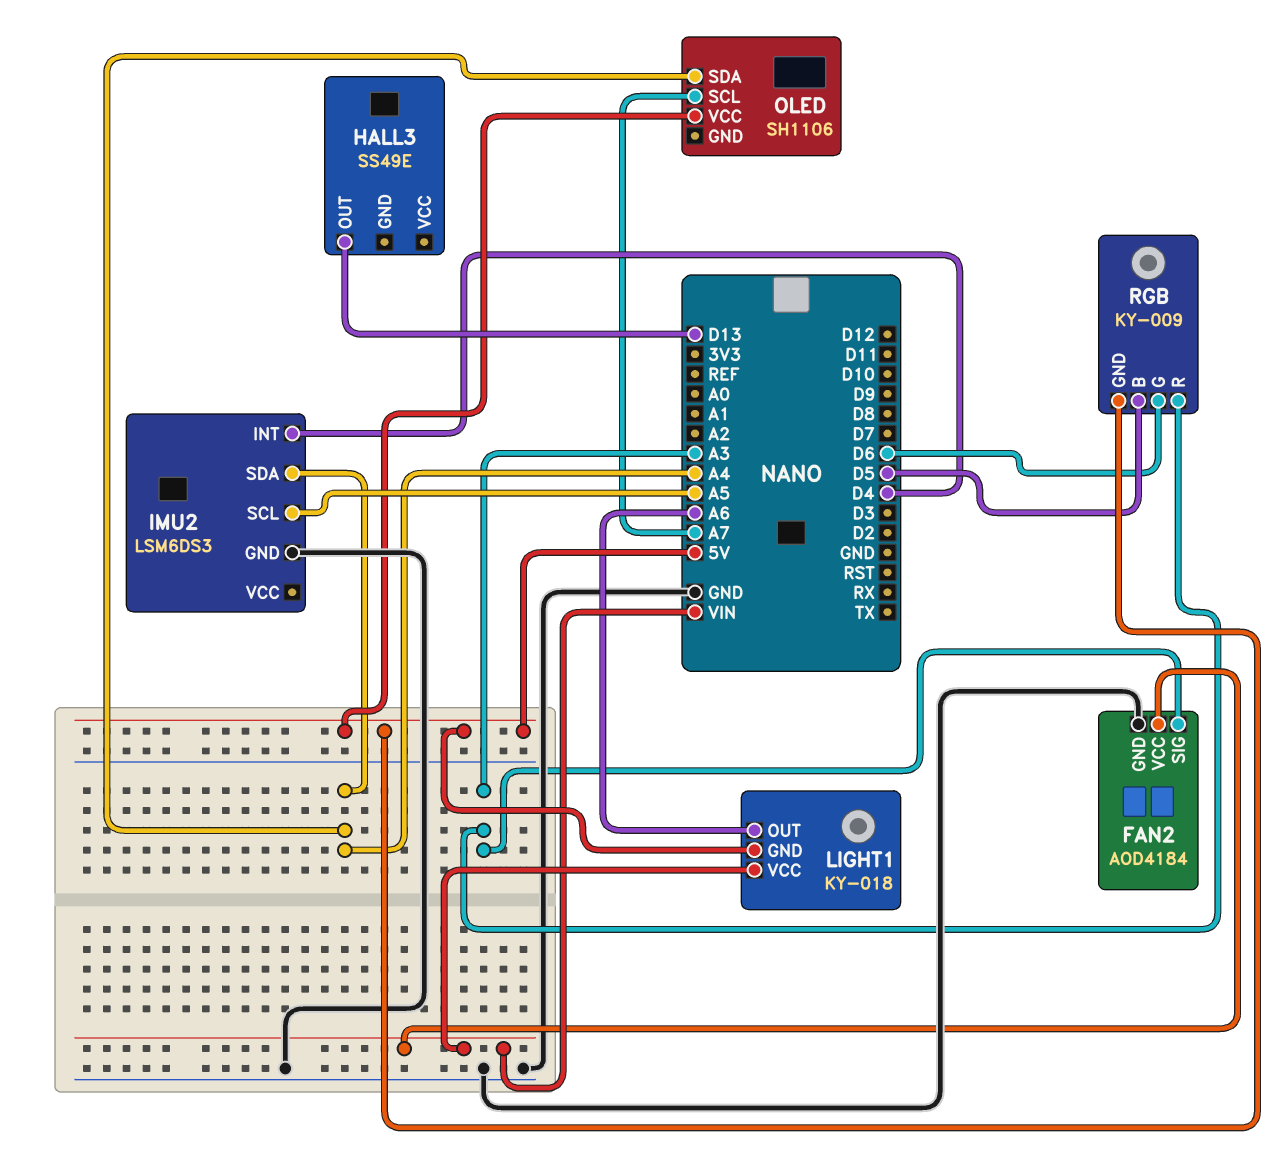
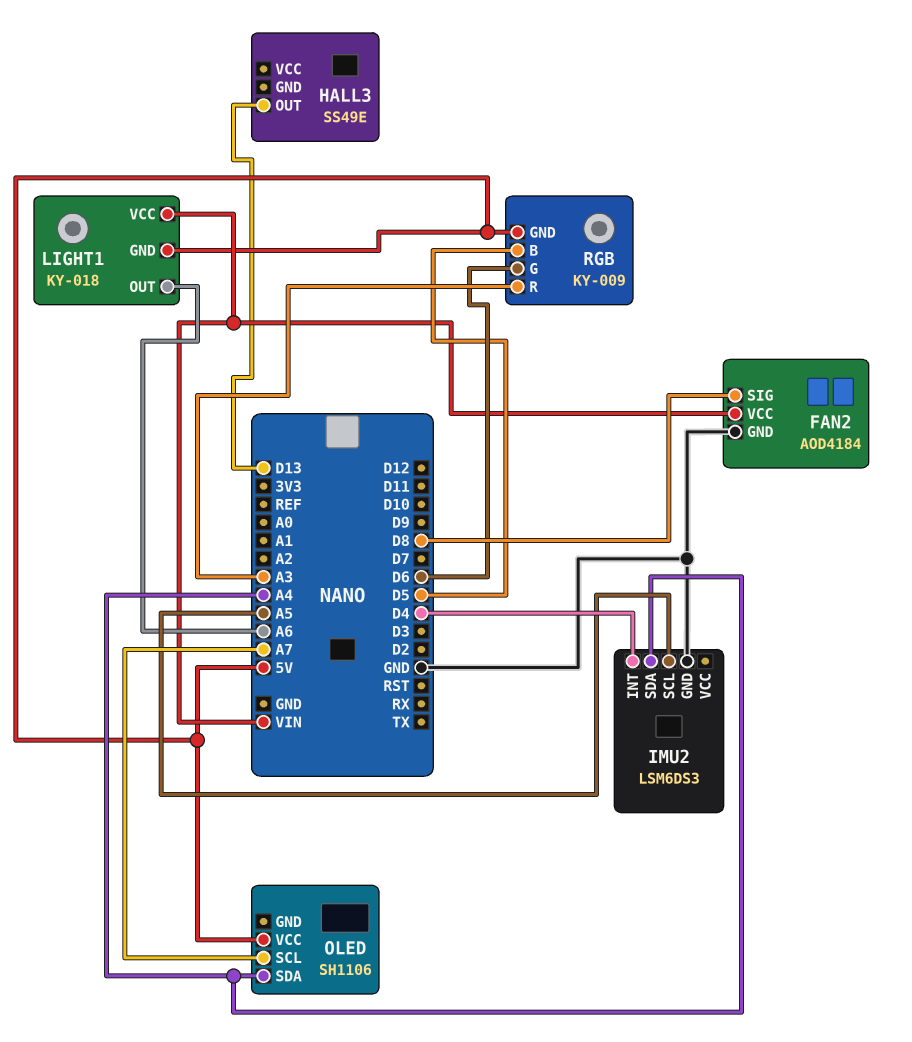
FAN2 pin SIG: A3 -> D8

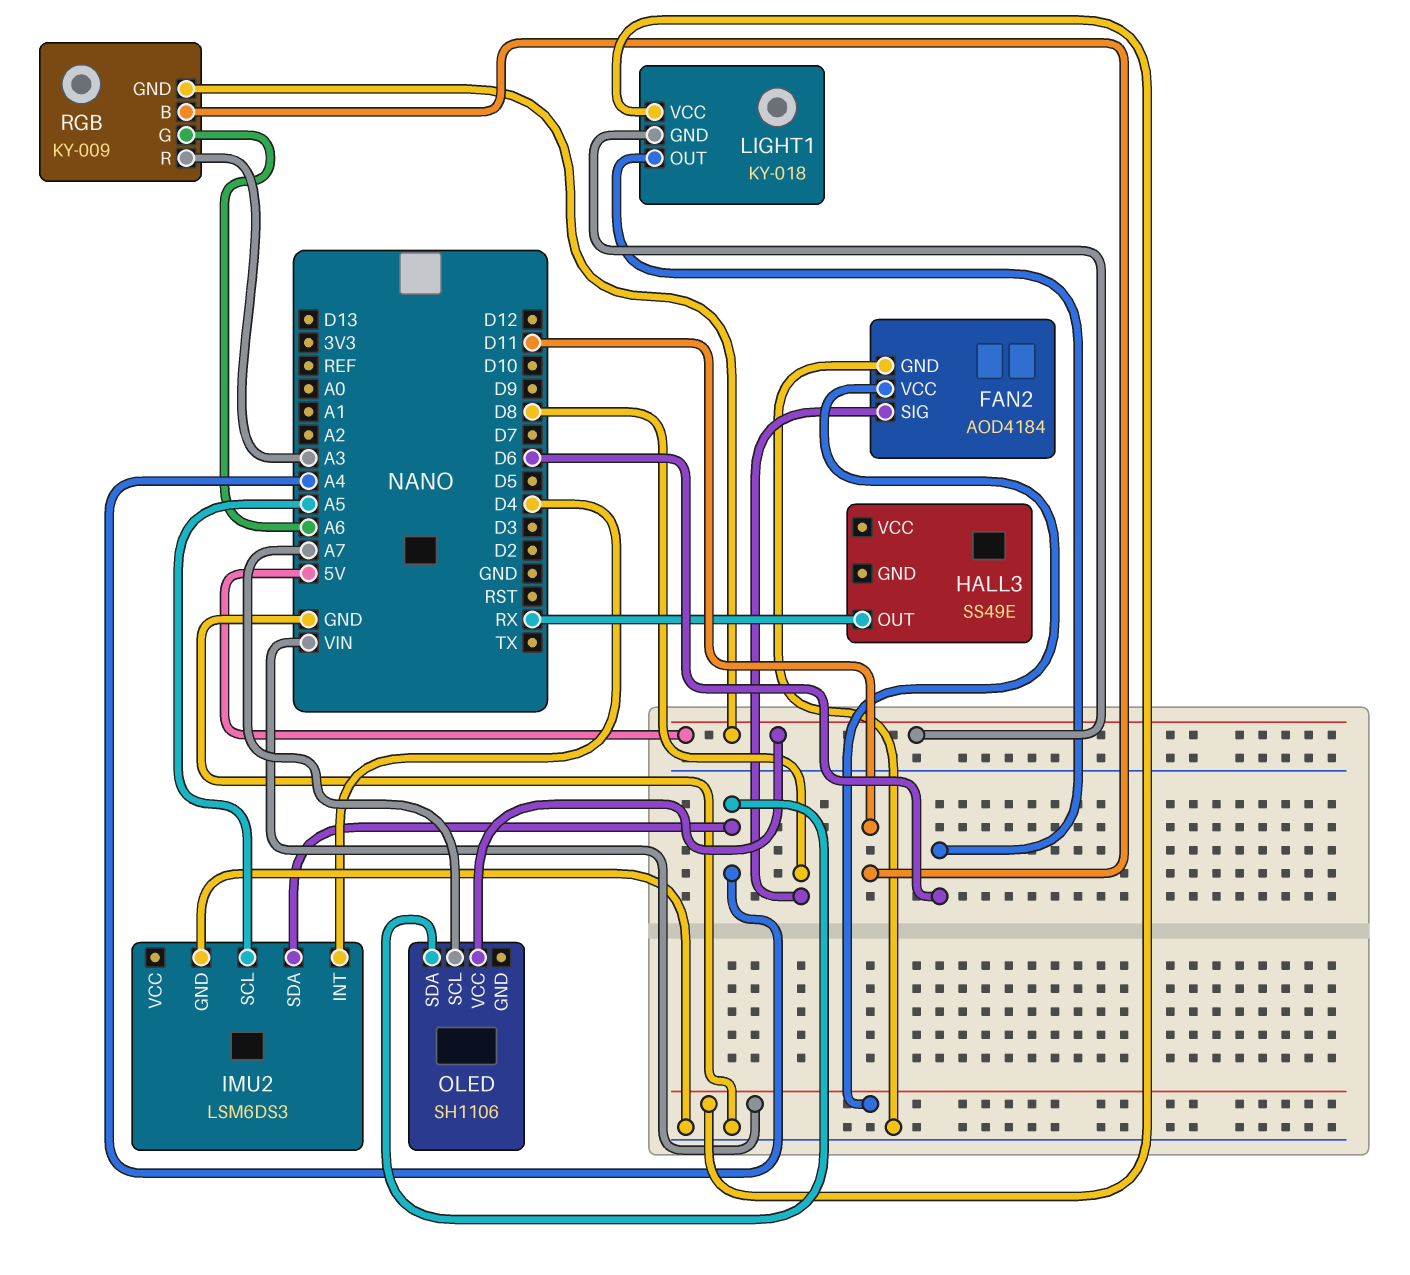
HALL3 pin OUT: D13 -> RX
LIGHT1 pin OUT: A6 -> D6
RGB pin B: D5 -> D11
RGB pin G: D6 -> A6

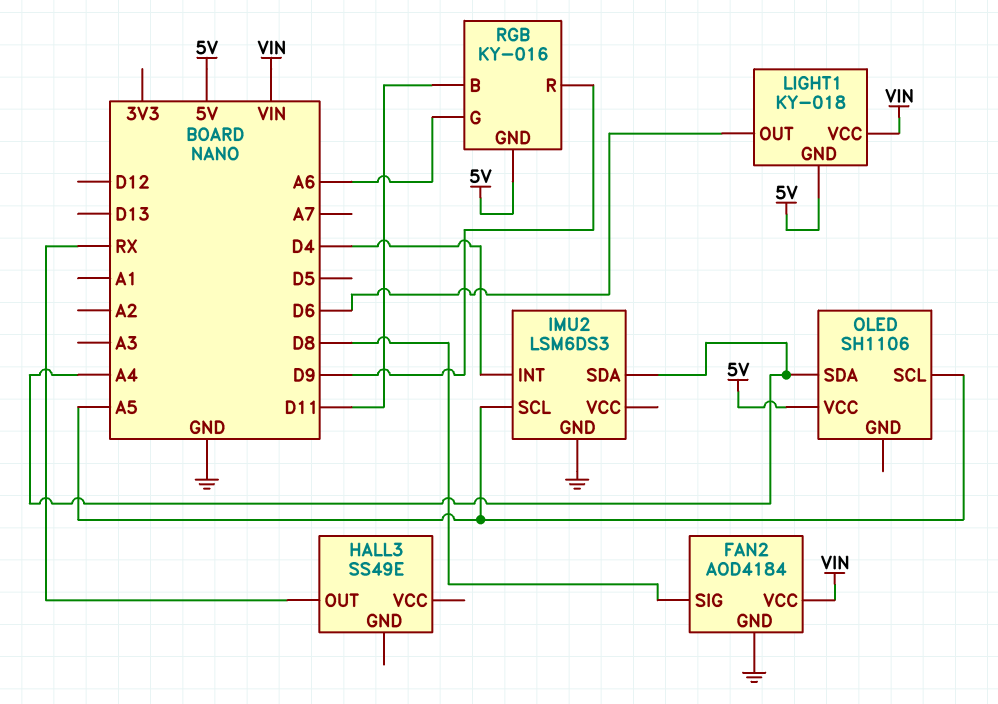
OLED pin SCL: A7 -> A5
RGB: KY-009 -> KY-016
RGB pin R: A3 -> D9

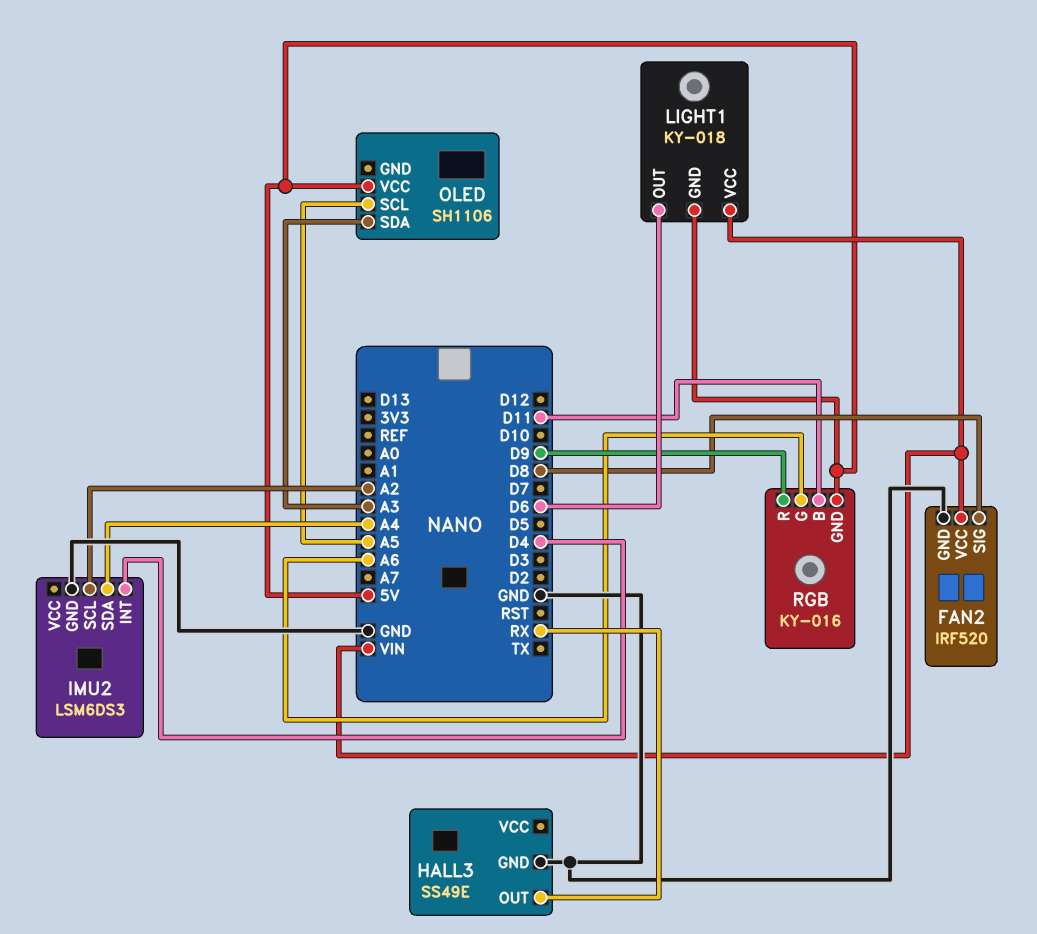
FAN2: AOD4184 -> IRF520
HALL3 pin GND: none -> GND
IMU2 pin SCL: A5 -> A2
OLED pin SDA: A4 -> A3

